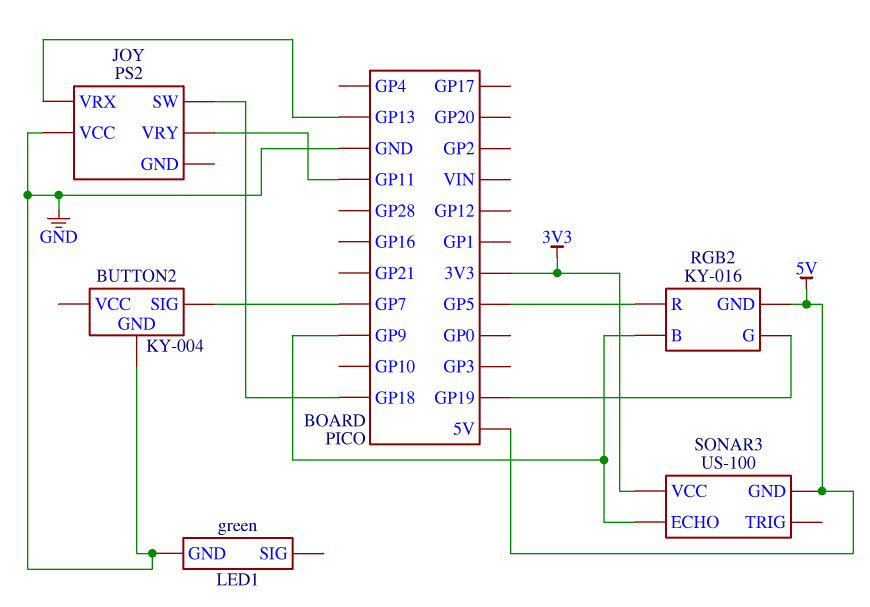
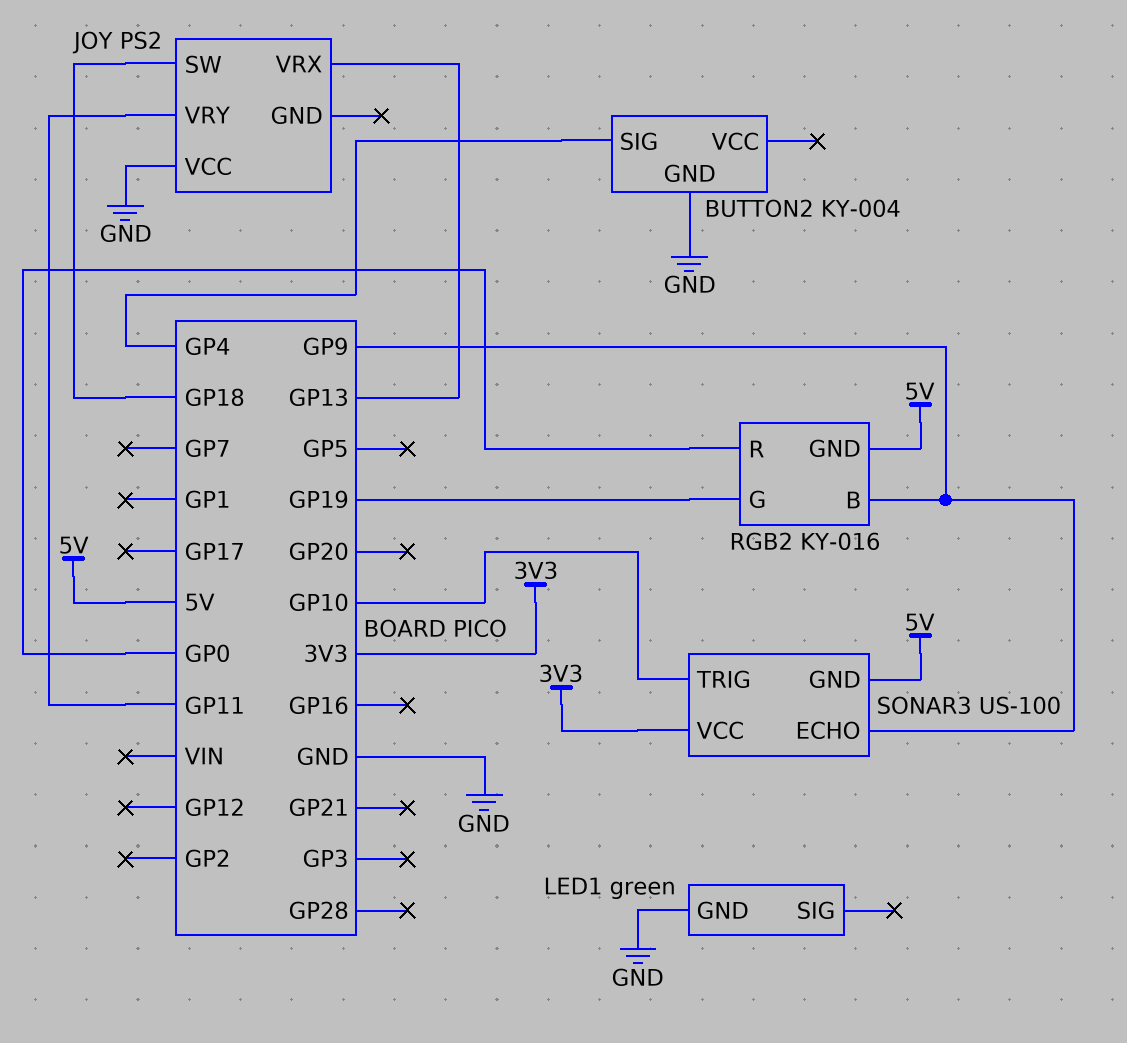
BUTTON2 pin SIG: GP7 -> GP4
RGB2 pin R: GP5 -> GP0
SONAR3 pin TRIG: none -> GP10

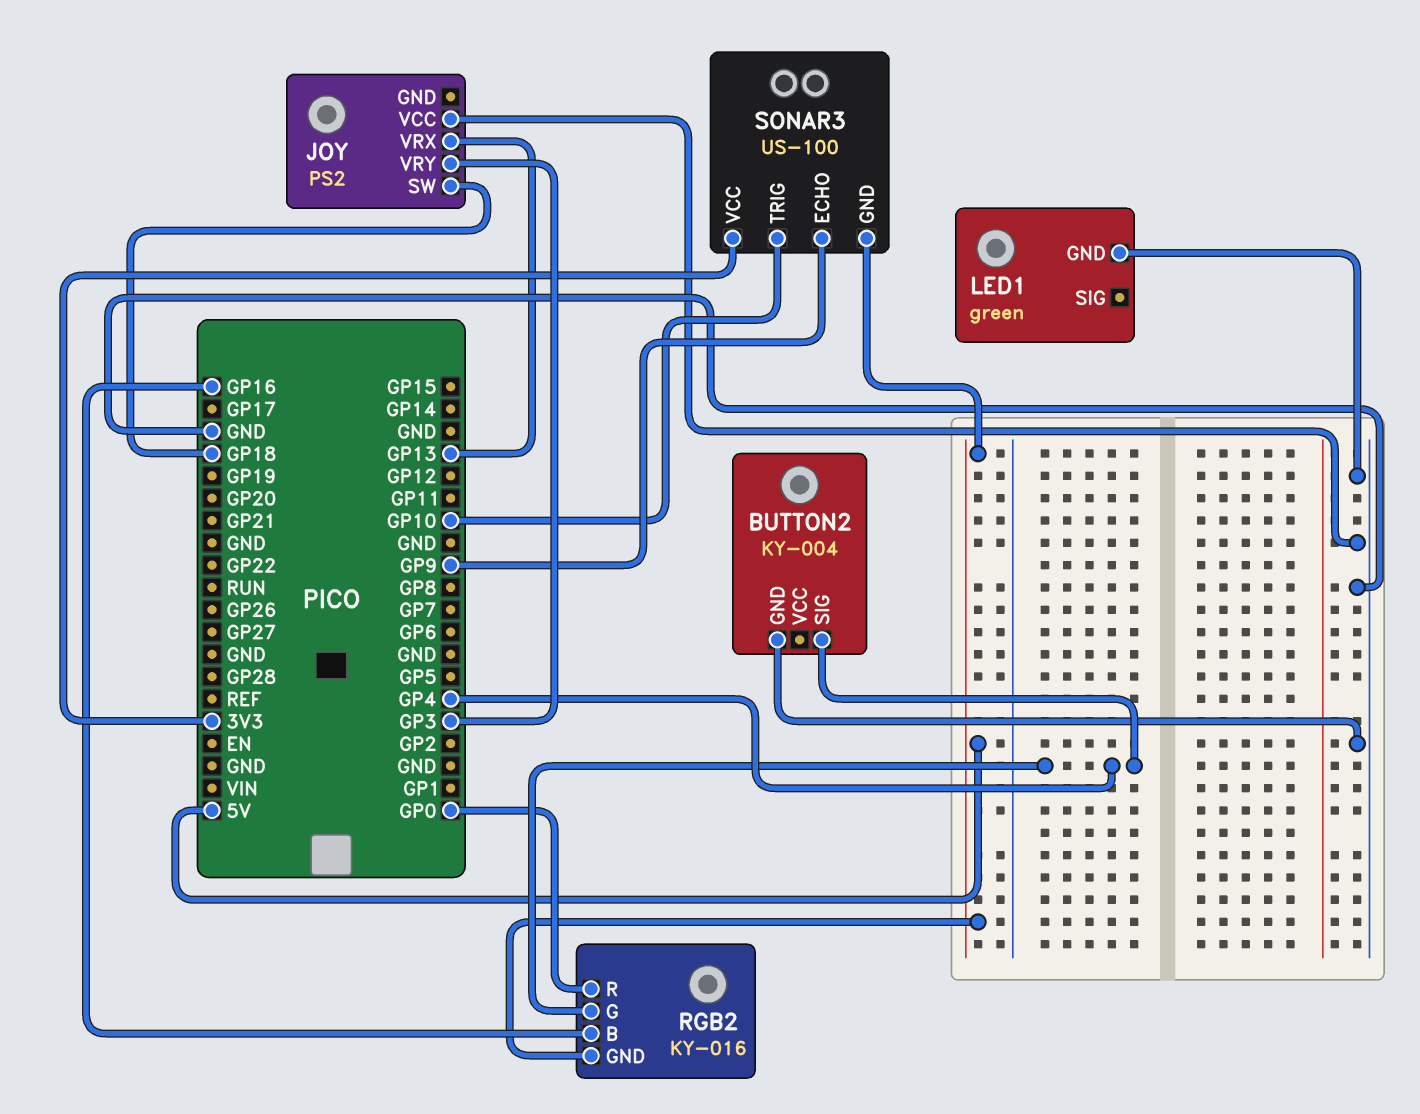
JOY pin VRY: GP11 -> GP3
RGB2 pin B: GP9 -> GP16
RGB2 pin G: GP19 -> GP4

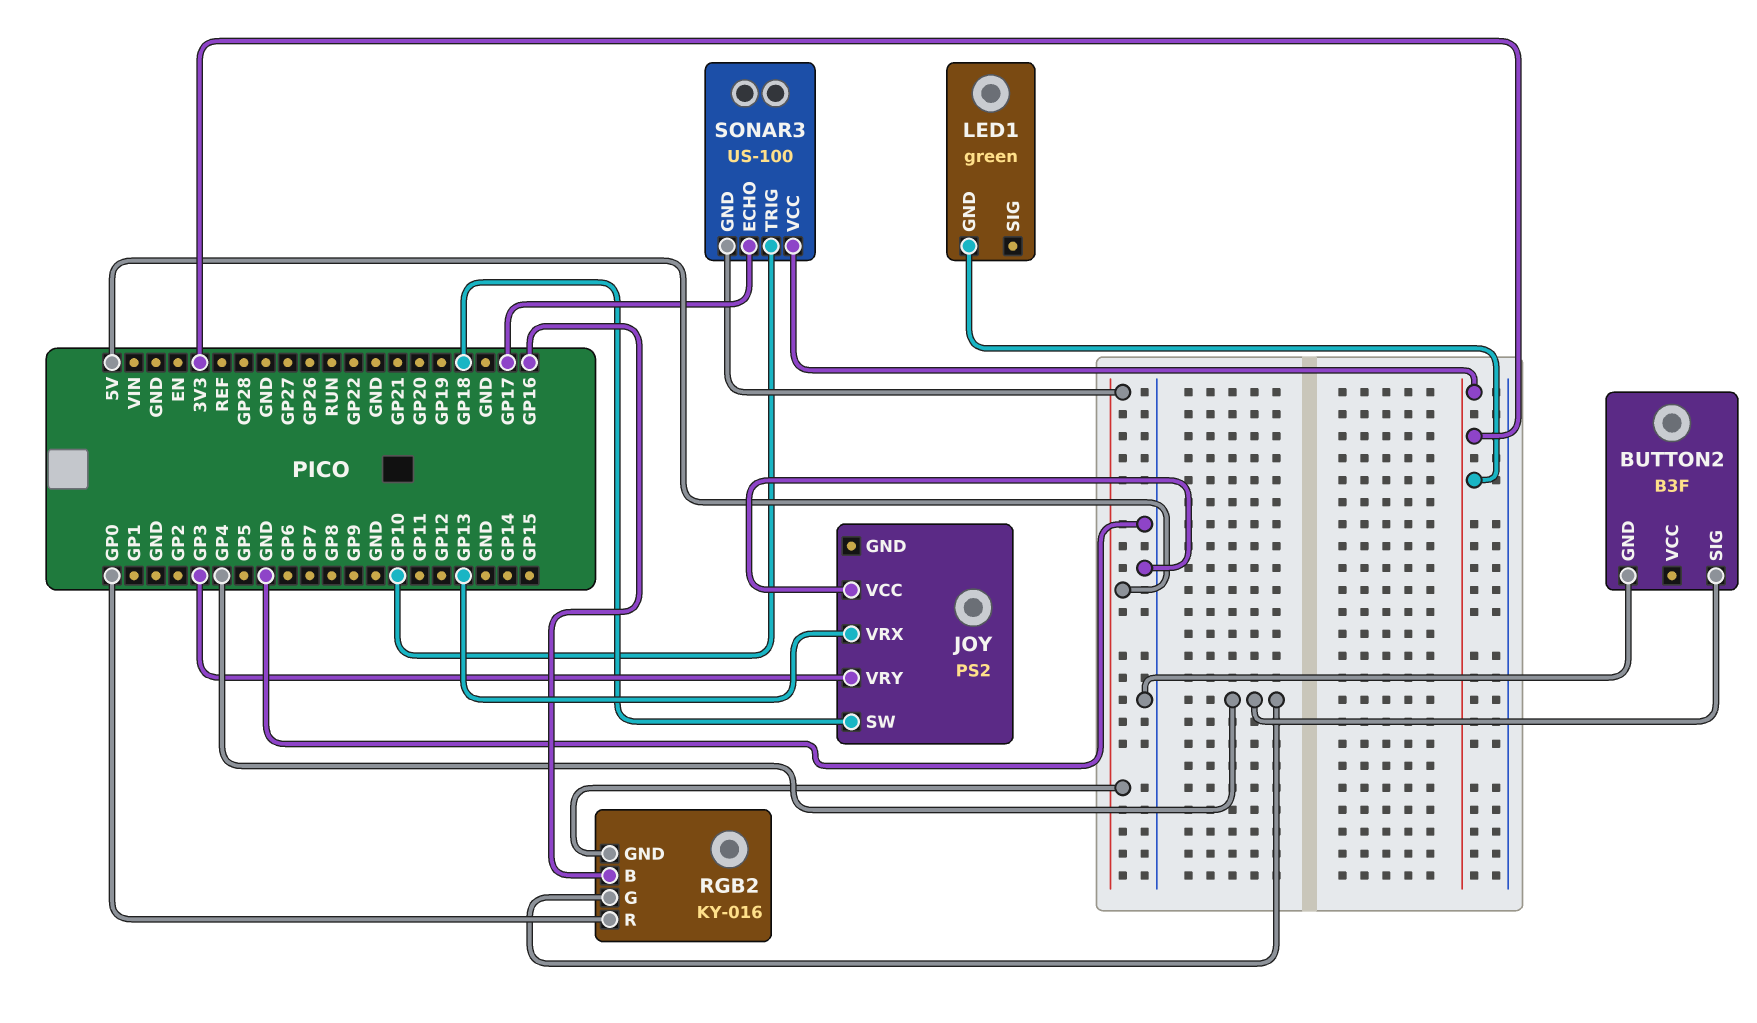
BUTTON2: KY-004 -> B3F
LED1 pin GND: GND -> 3V3
SONAR3 pin ECHO: GP9 -> GP17

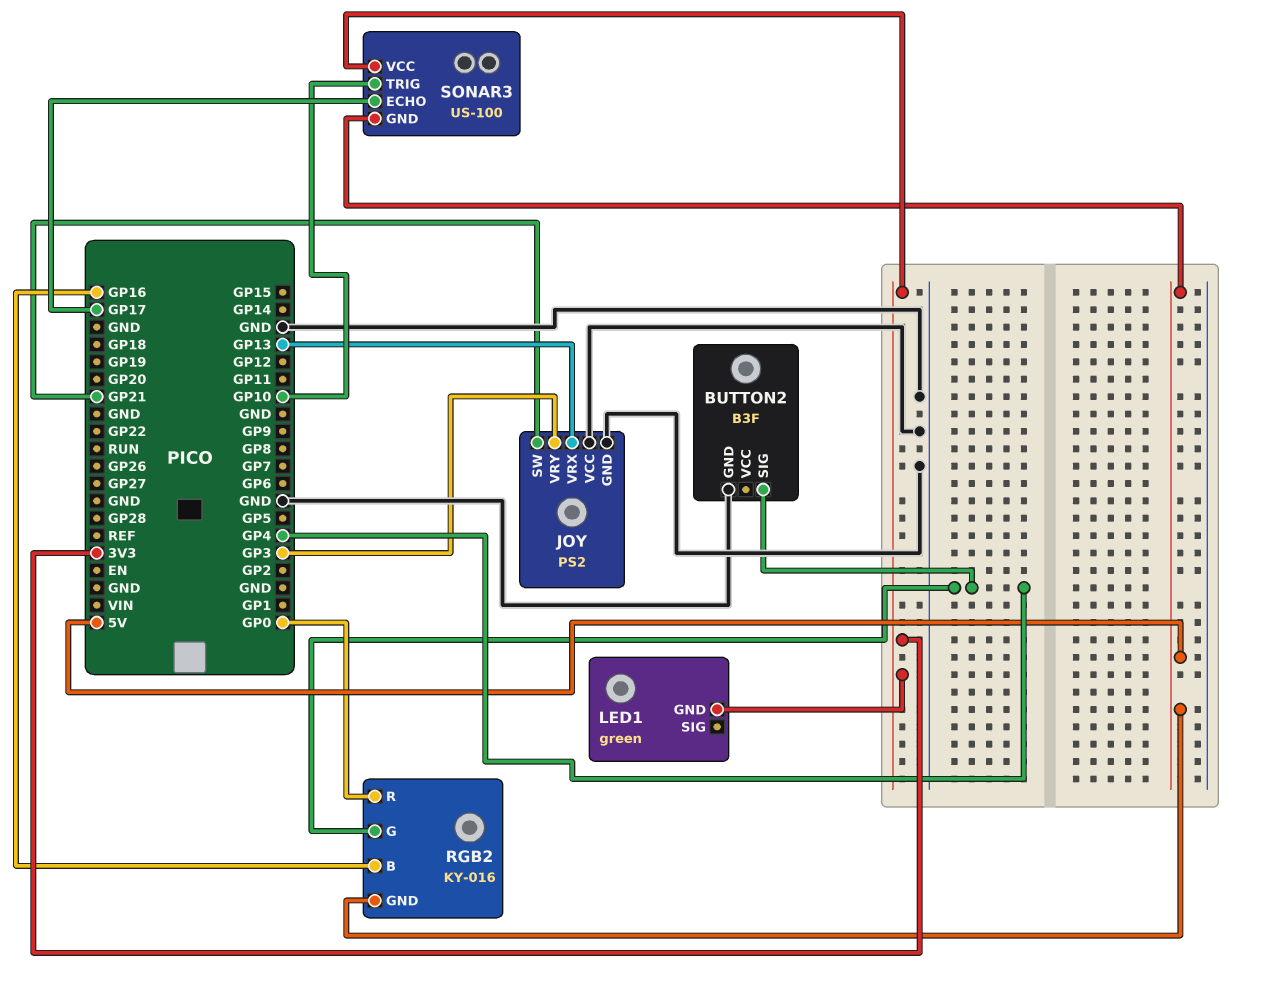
JOY pin GND: none -> GND
JOY pin SW: GP18 -> GP21

